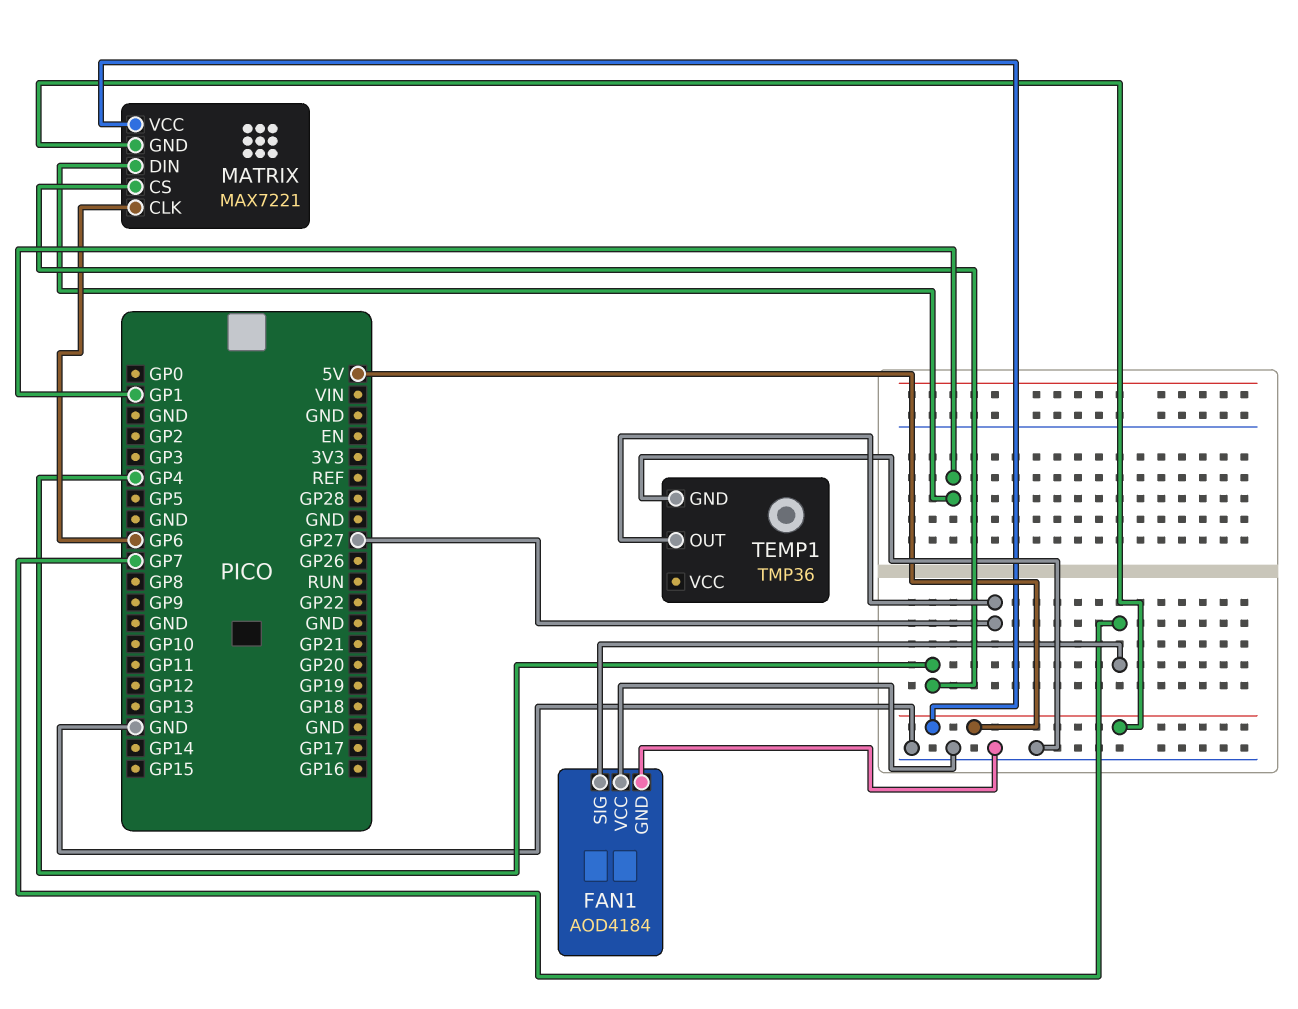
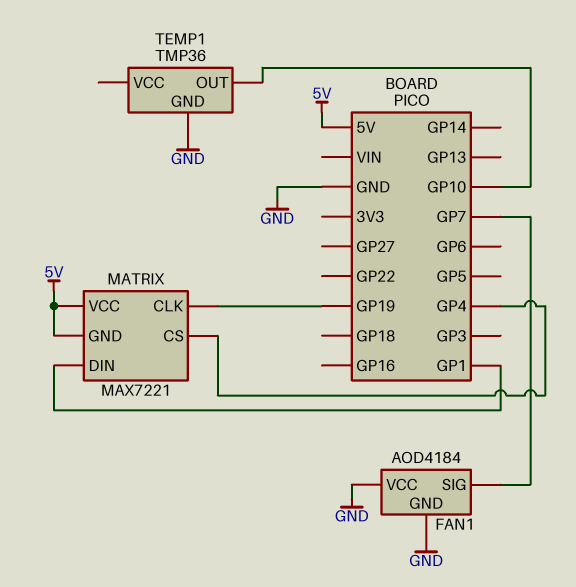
MATRIX pin CLK: GP6 -> GP19
TEMP1 pin OUT: GP27 -> GP10

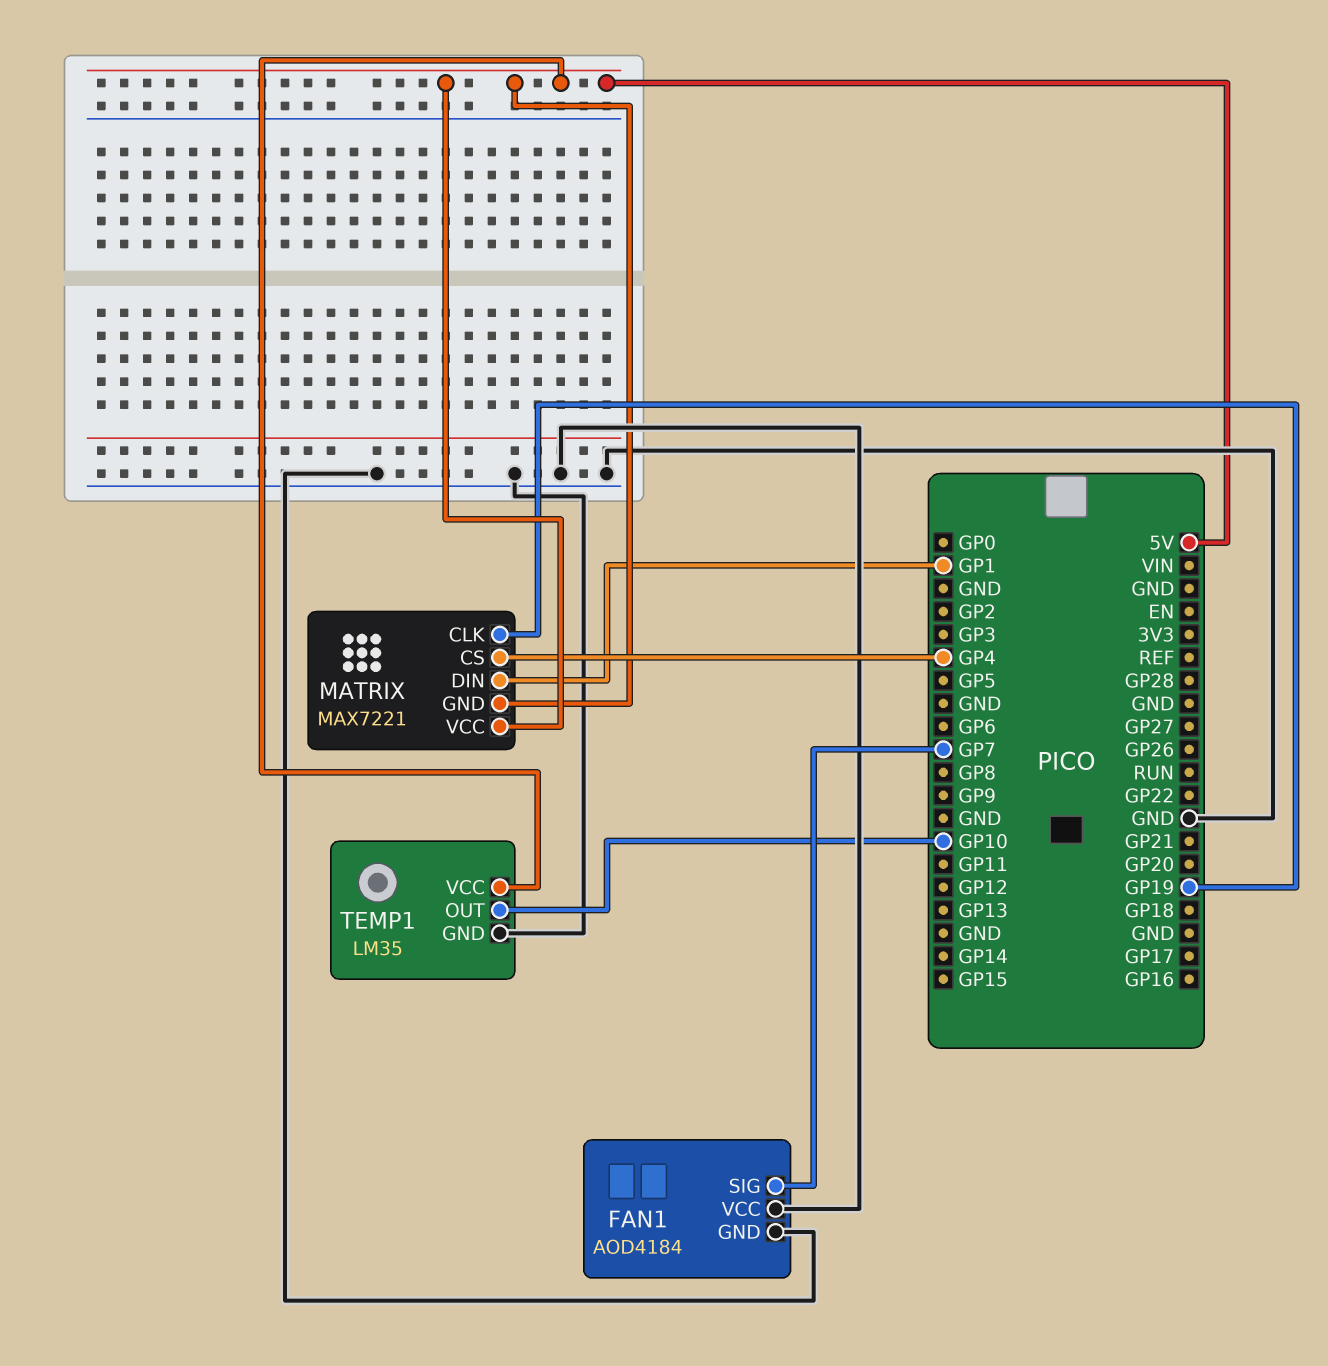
TEMP1: TMP36 -> LM35
TEMP1 pin VCC: none -> 5V

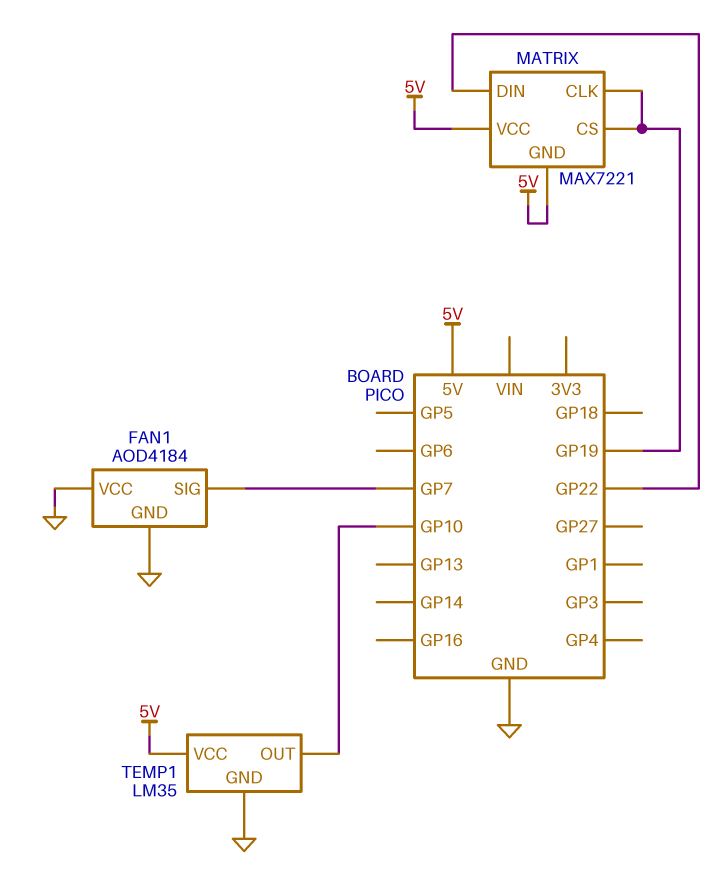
MATRIX pin CS: GP4 -> GP19
MATRIX pin DIN: GP1 -> GP22

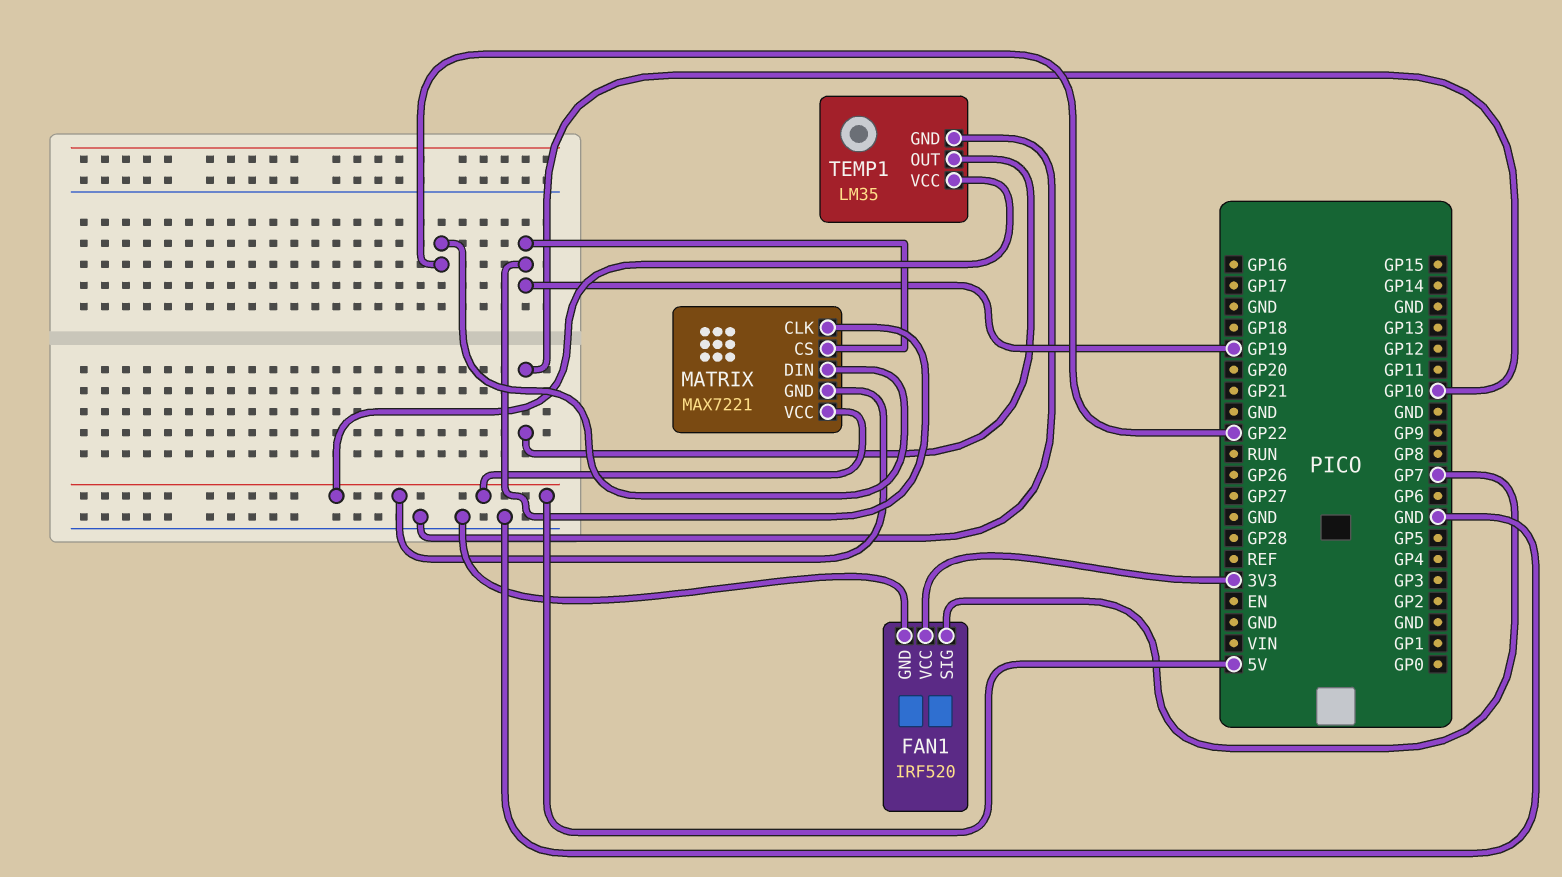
FAN1: AOD4184 -> IRF520
FAN1 pin VCC: GND -> 3V3

